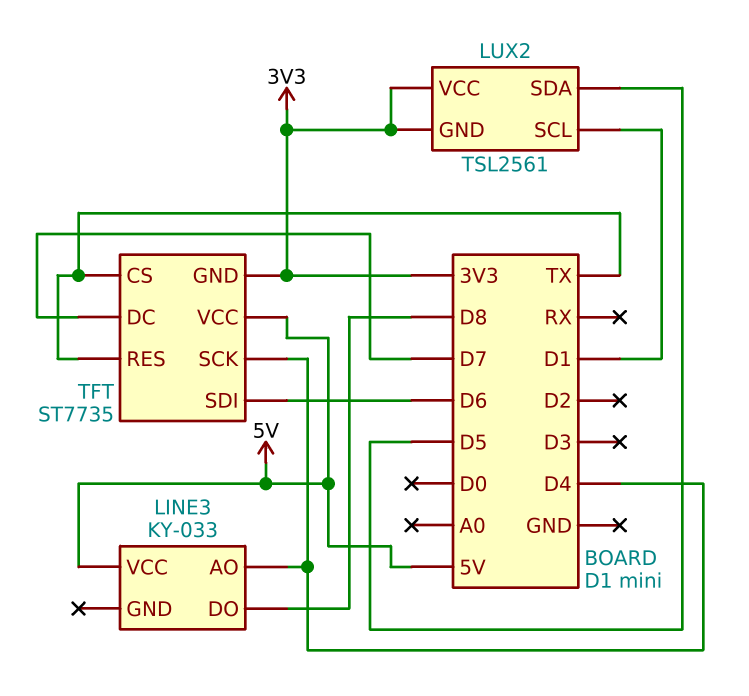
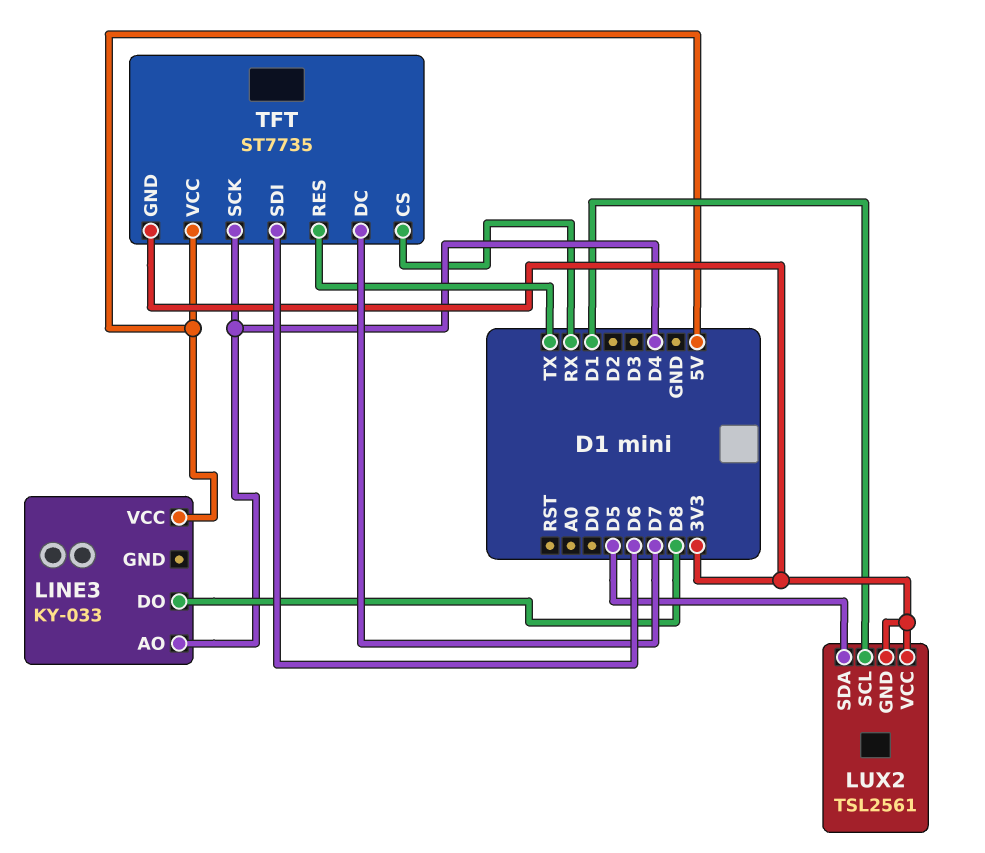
TFT pin CS: TX -> RX

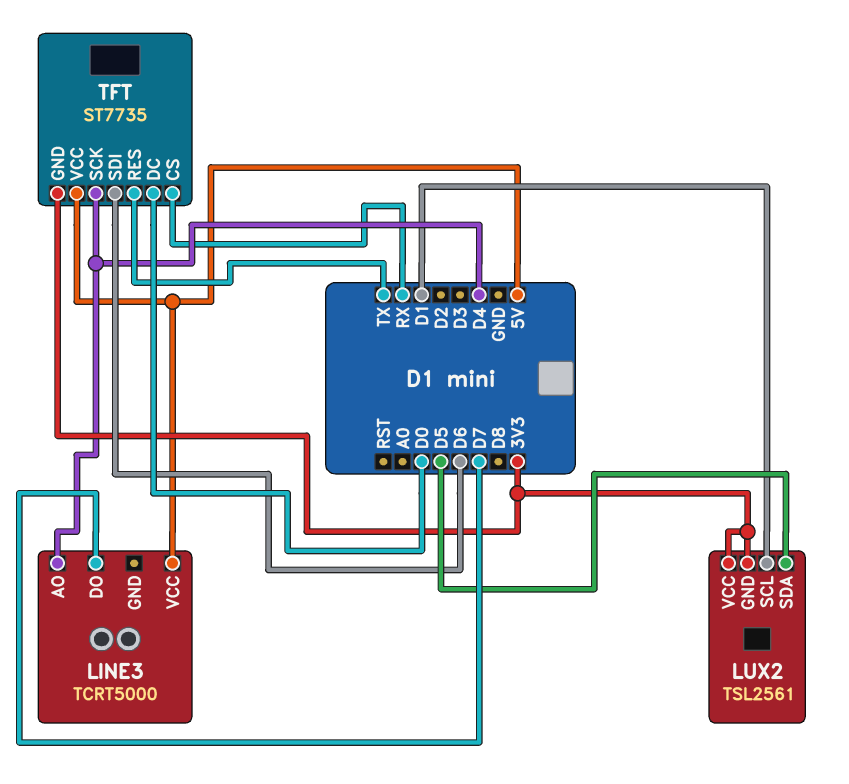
LINE3: KY-033 -> TCRT5000
LINE3 pin DO: D8 -> D7
TFT pin DC: D7 -> D0

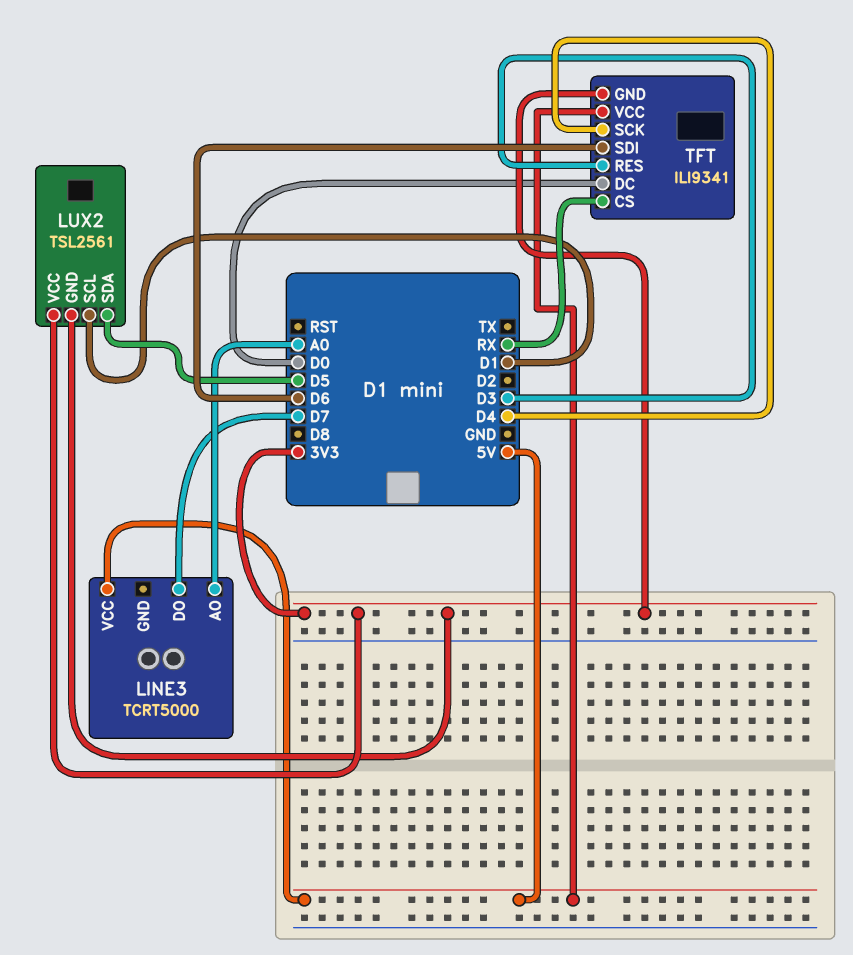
LINE3 pin AO: D4 -> A0
TFT: ST7735 -> ILI9341
TFT pin RES: TX -> D3

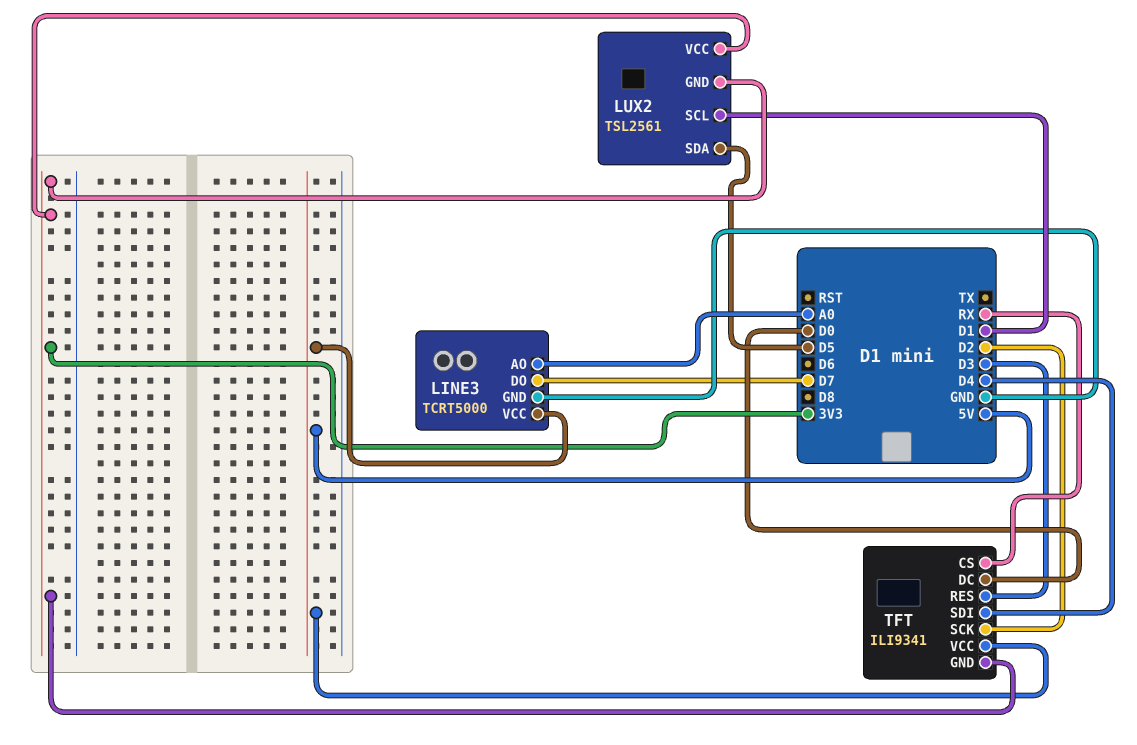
LINE3 pin GND: none -> GND
TFT pin SCK: D4 -> D2
TFT pin SDI: D6 -> D4

